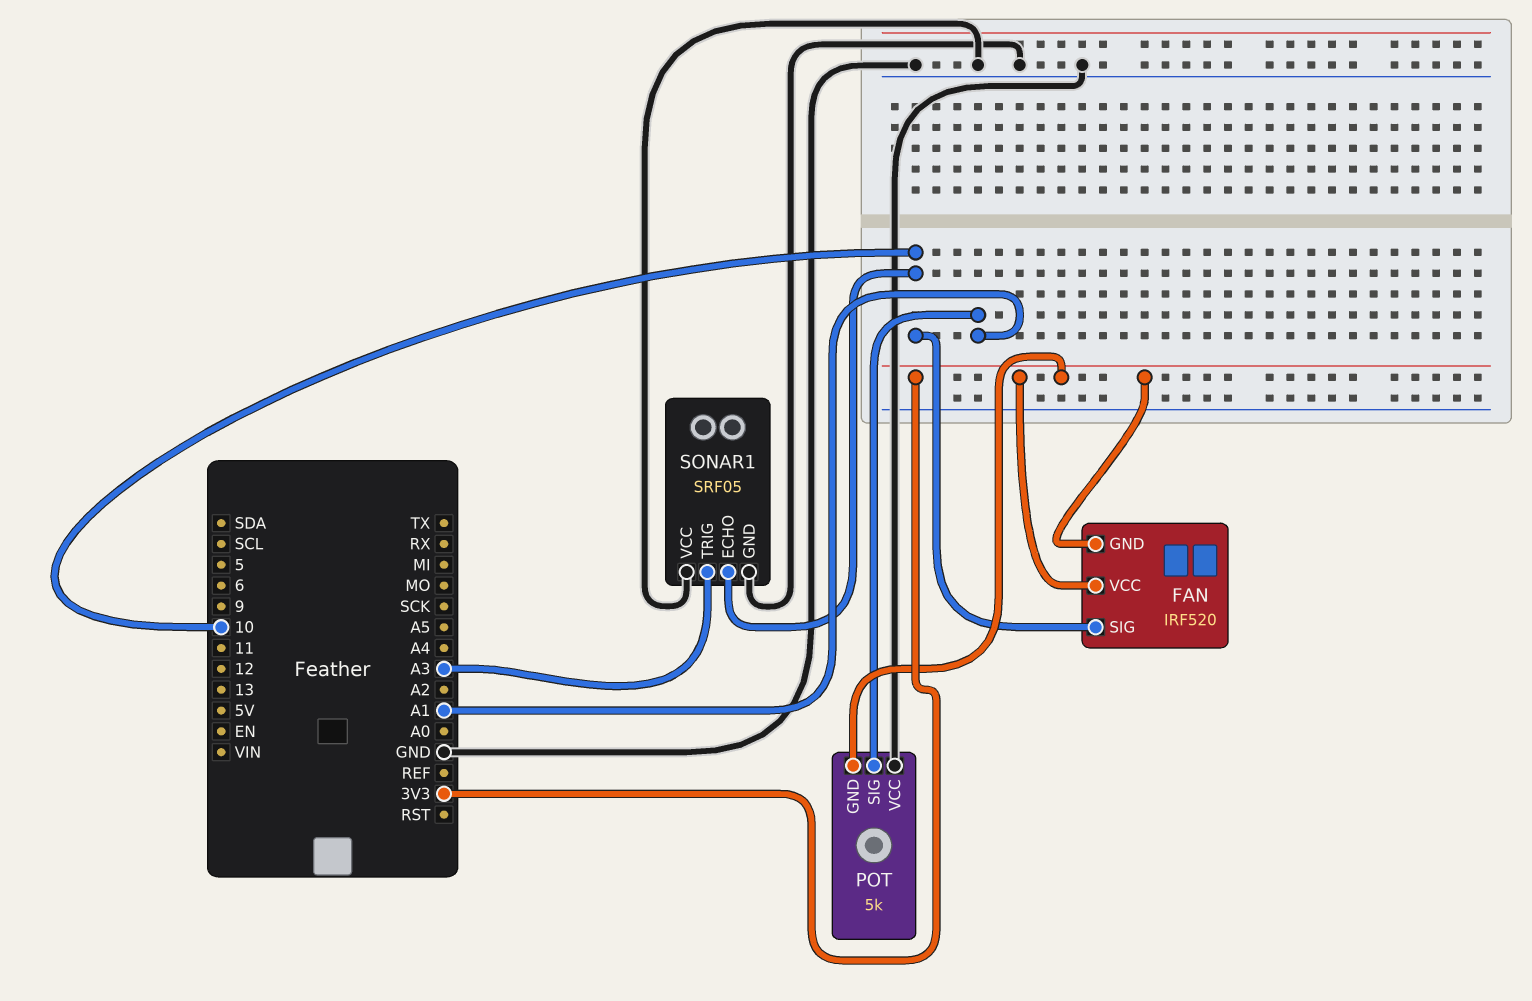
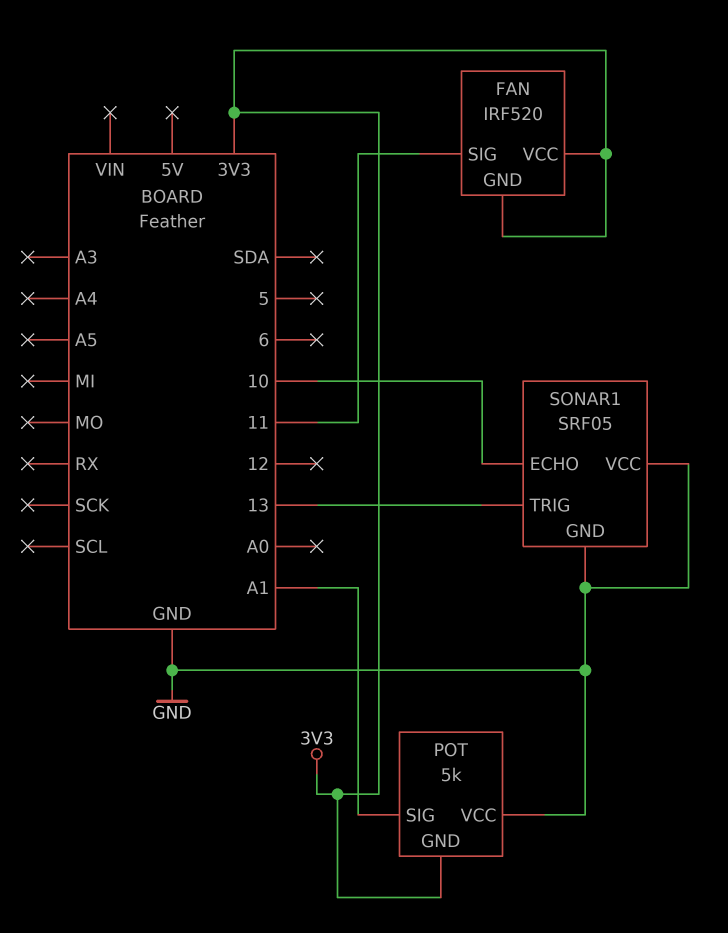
FAN pin SIG: 10 -> 11
SONAR1 pin TRIG: A3 -> 13

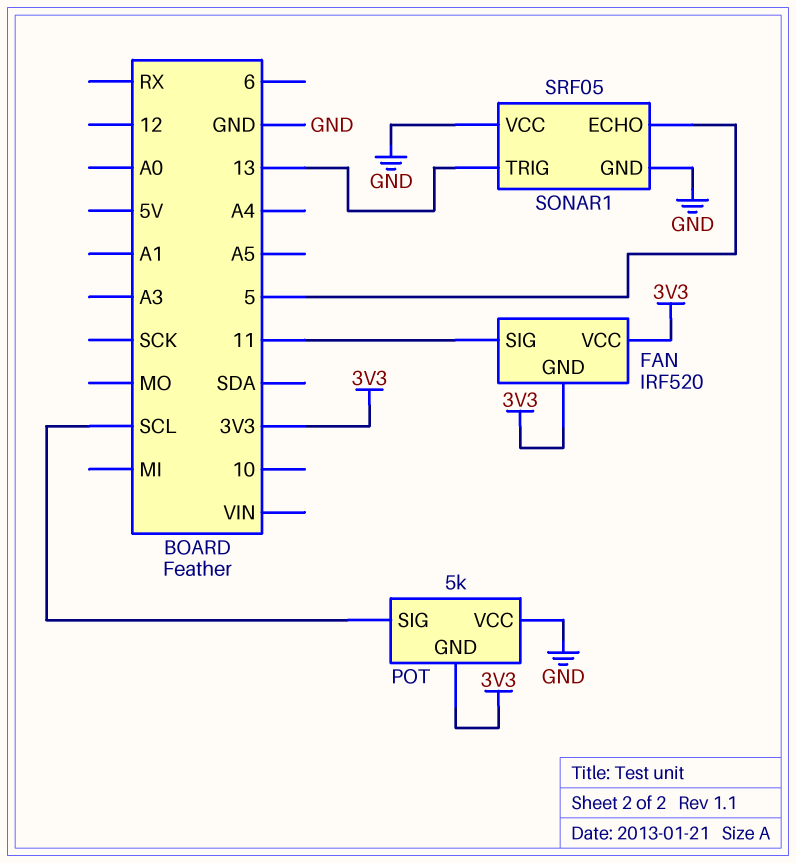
POT pin SIG: A1 -> SCL
SONAR1 pin ECHO: 10 -> 5

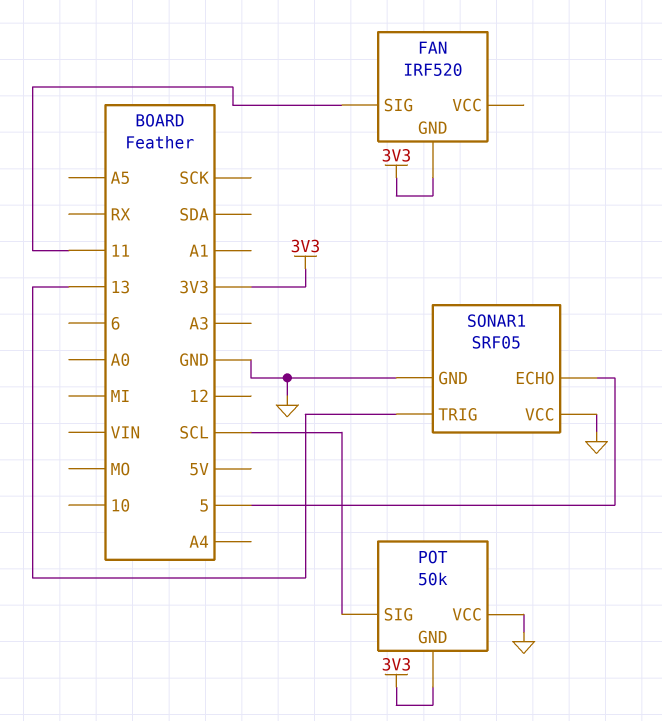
FAN pin VCC: 3V3 -> none
POT: 5k -> 50k

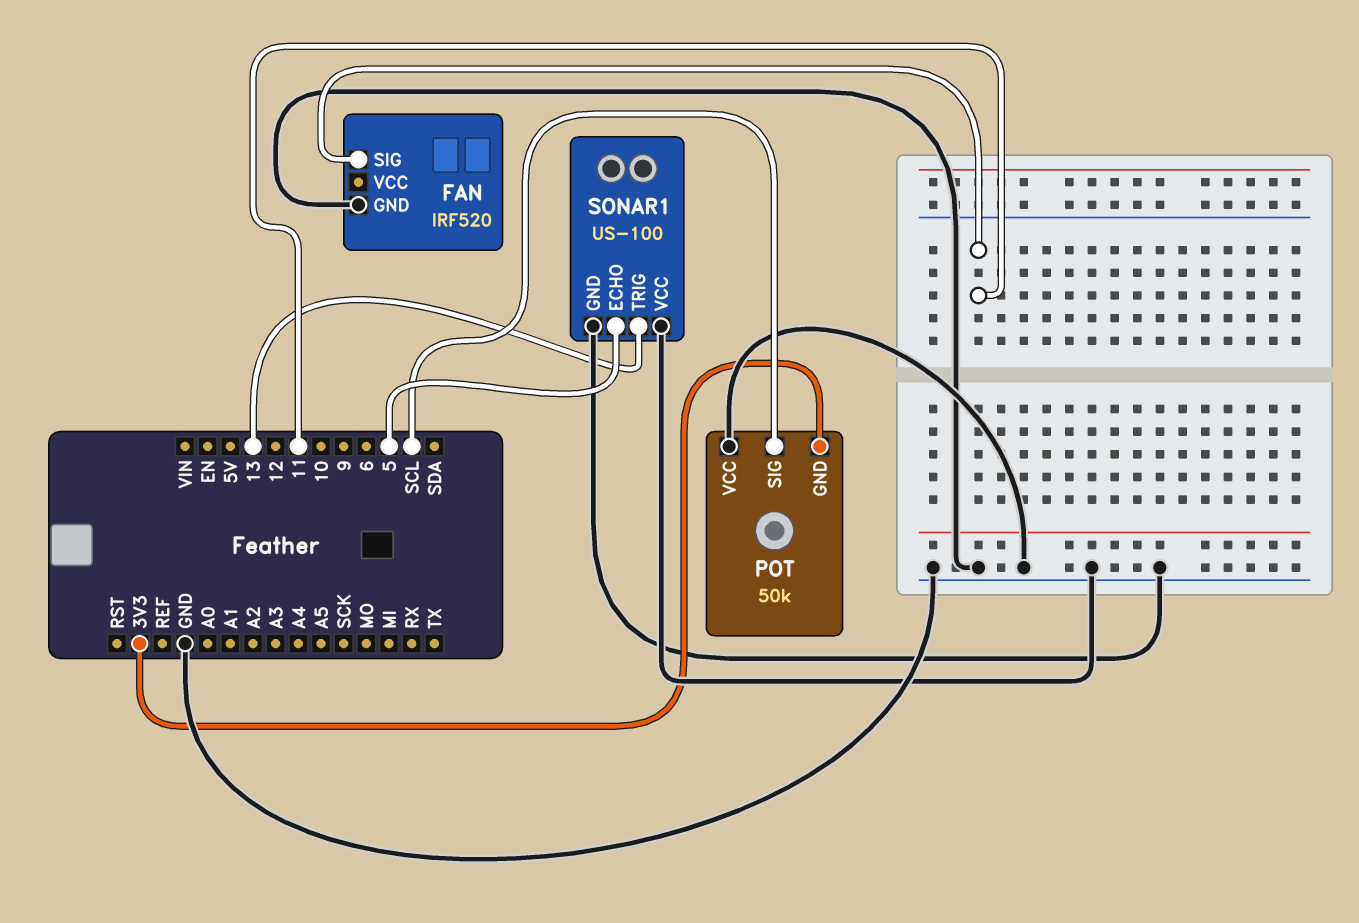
FAN pin GND: 3V3 -> GND
SONAR1: SRF05 -> US-100

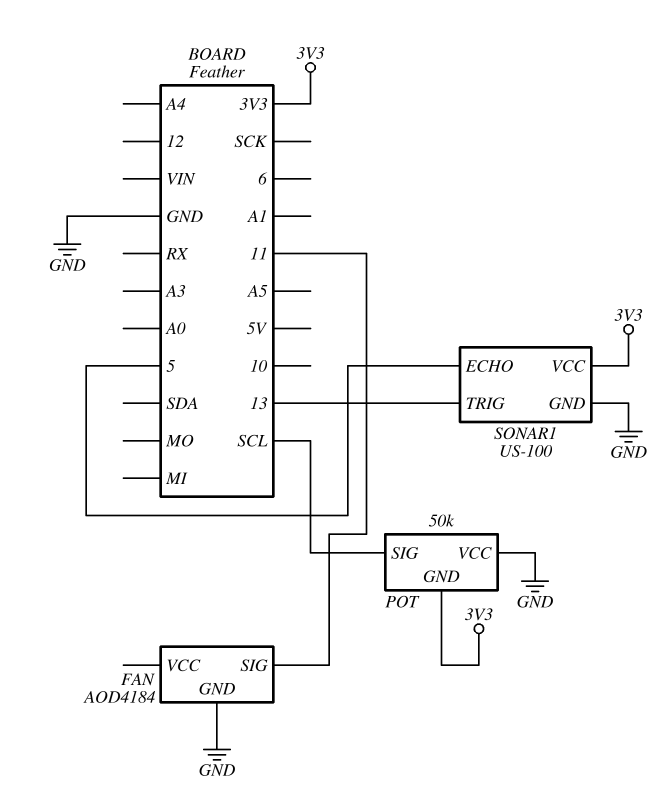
FAN: IRF520 -> AOD4184
SONAR1 pin VCC: GND -> 3V3

